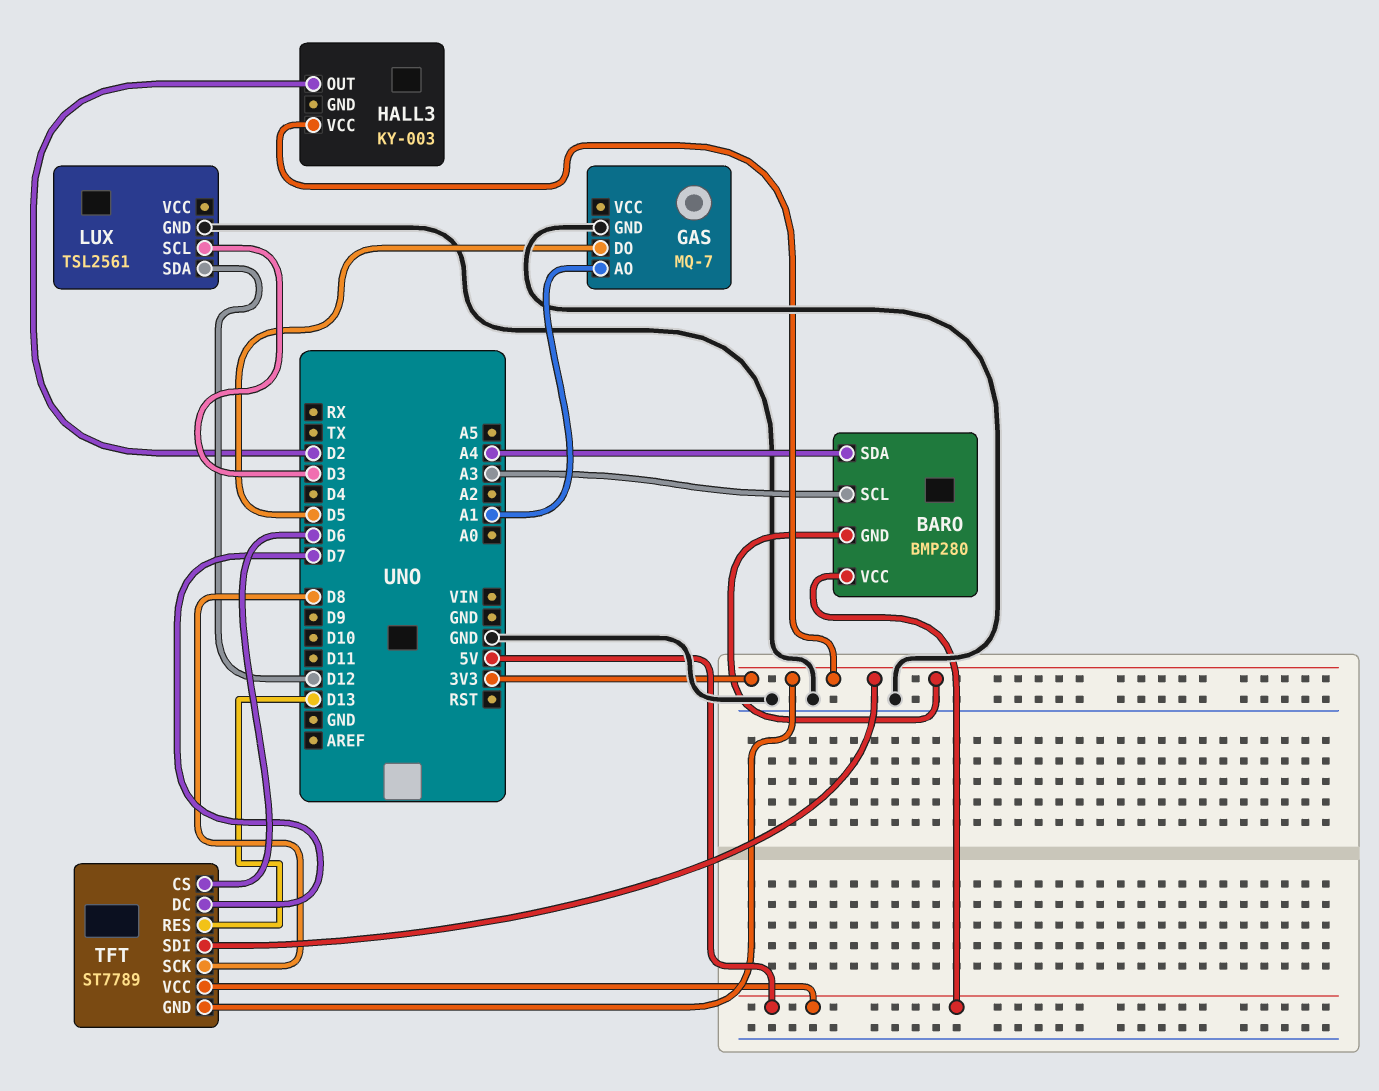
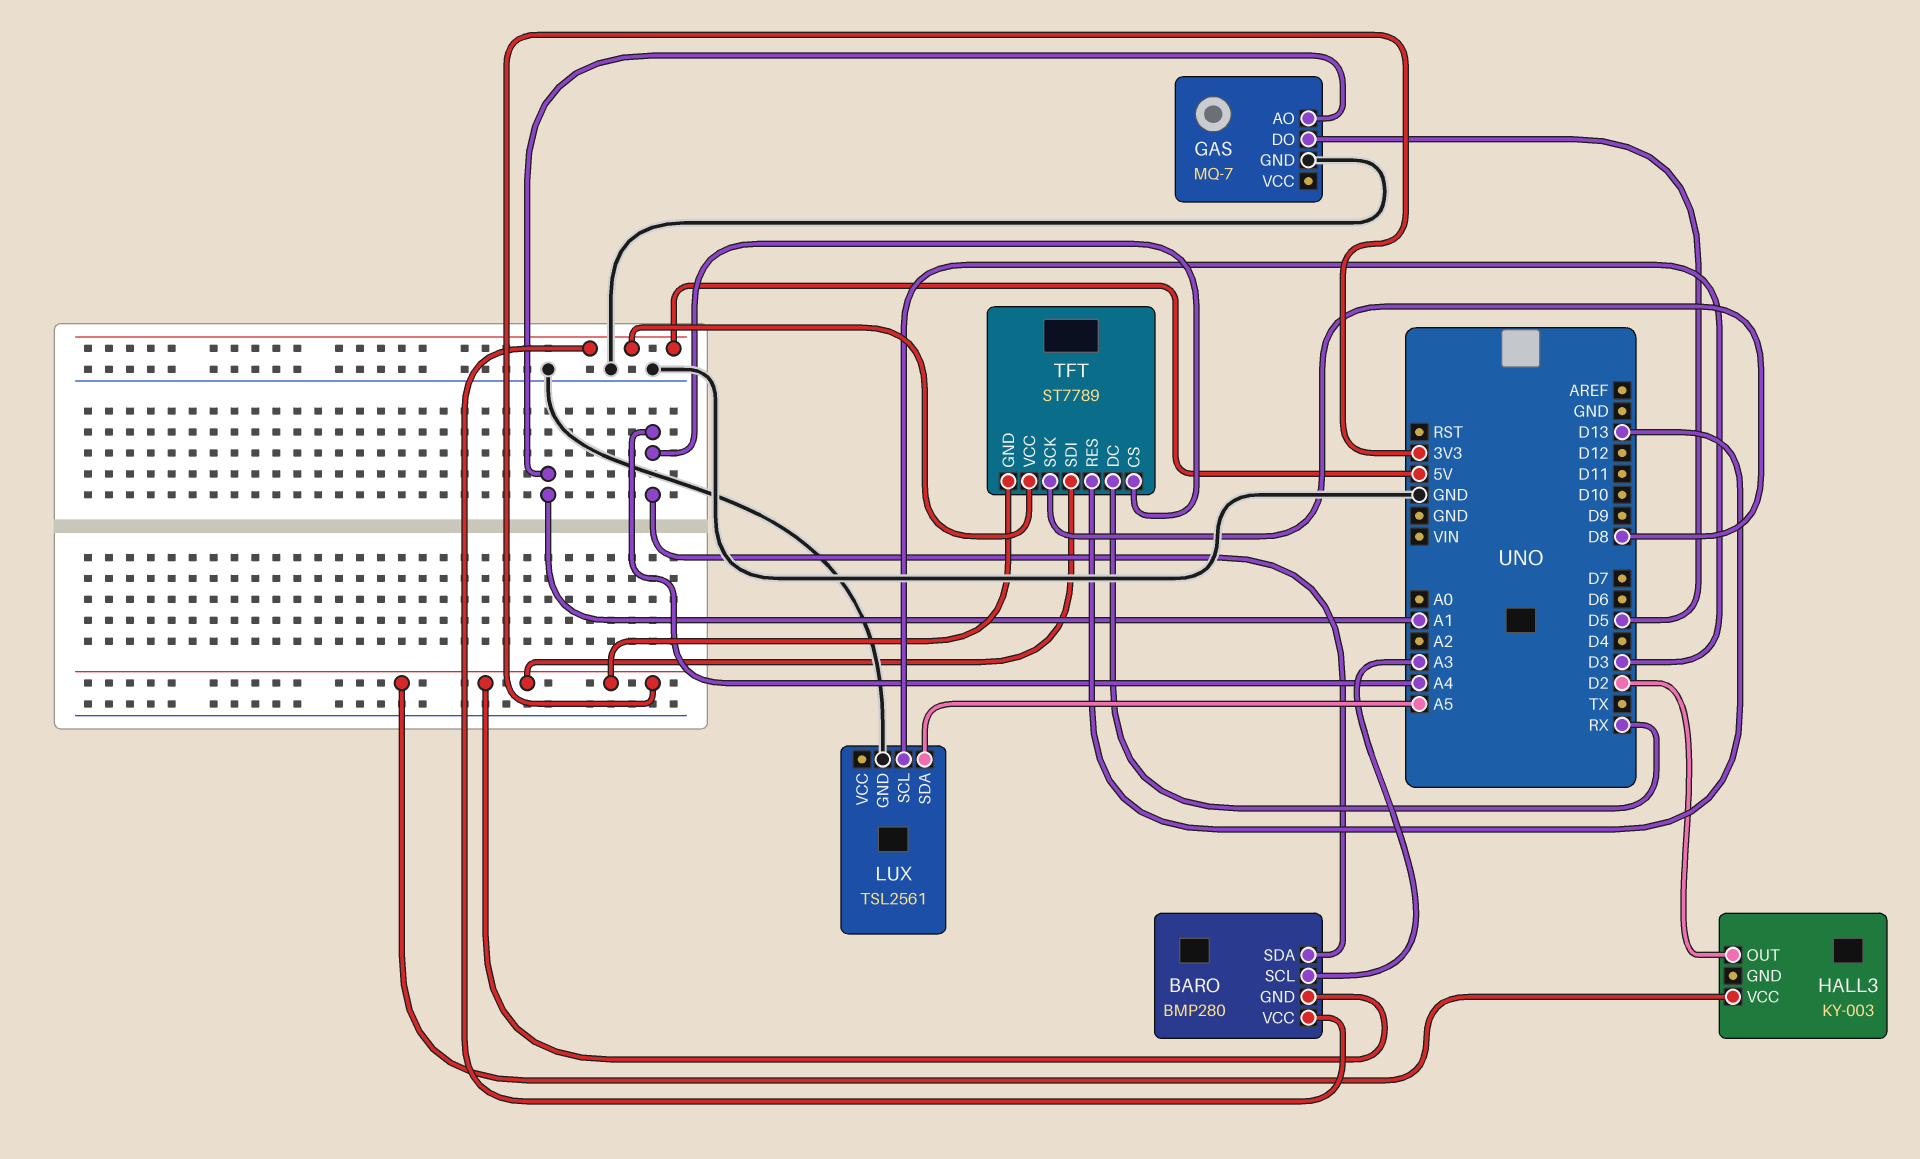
LUX pin SDA: D12 -> A5
TFT pin CS: D6 -> A4
TFT pin DC: D7 -> RX

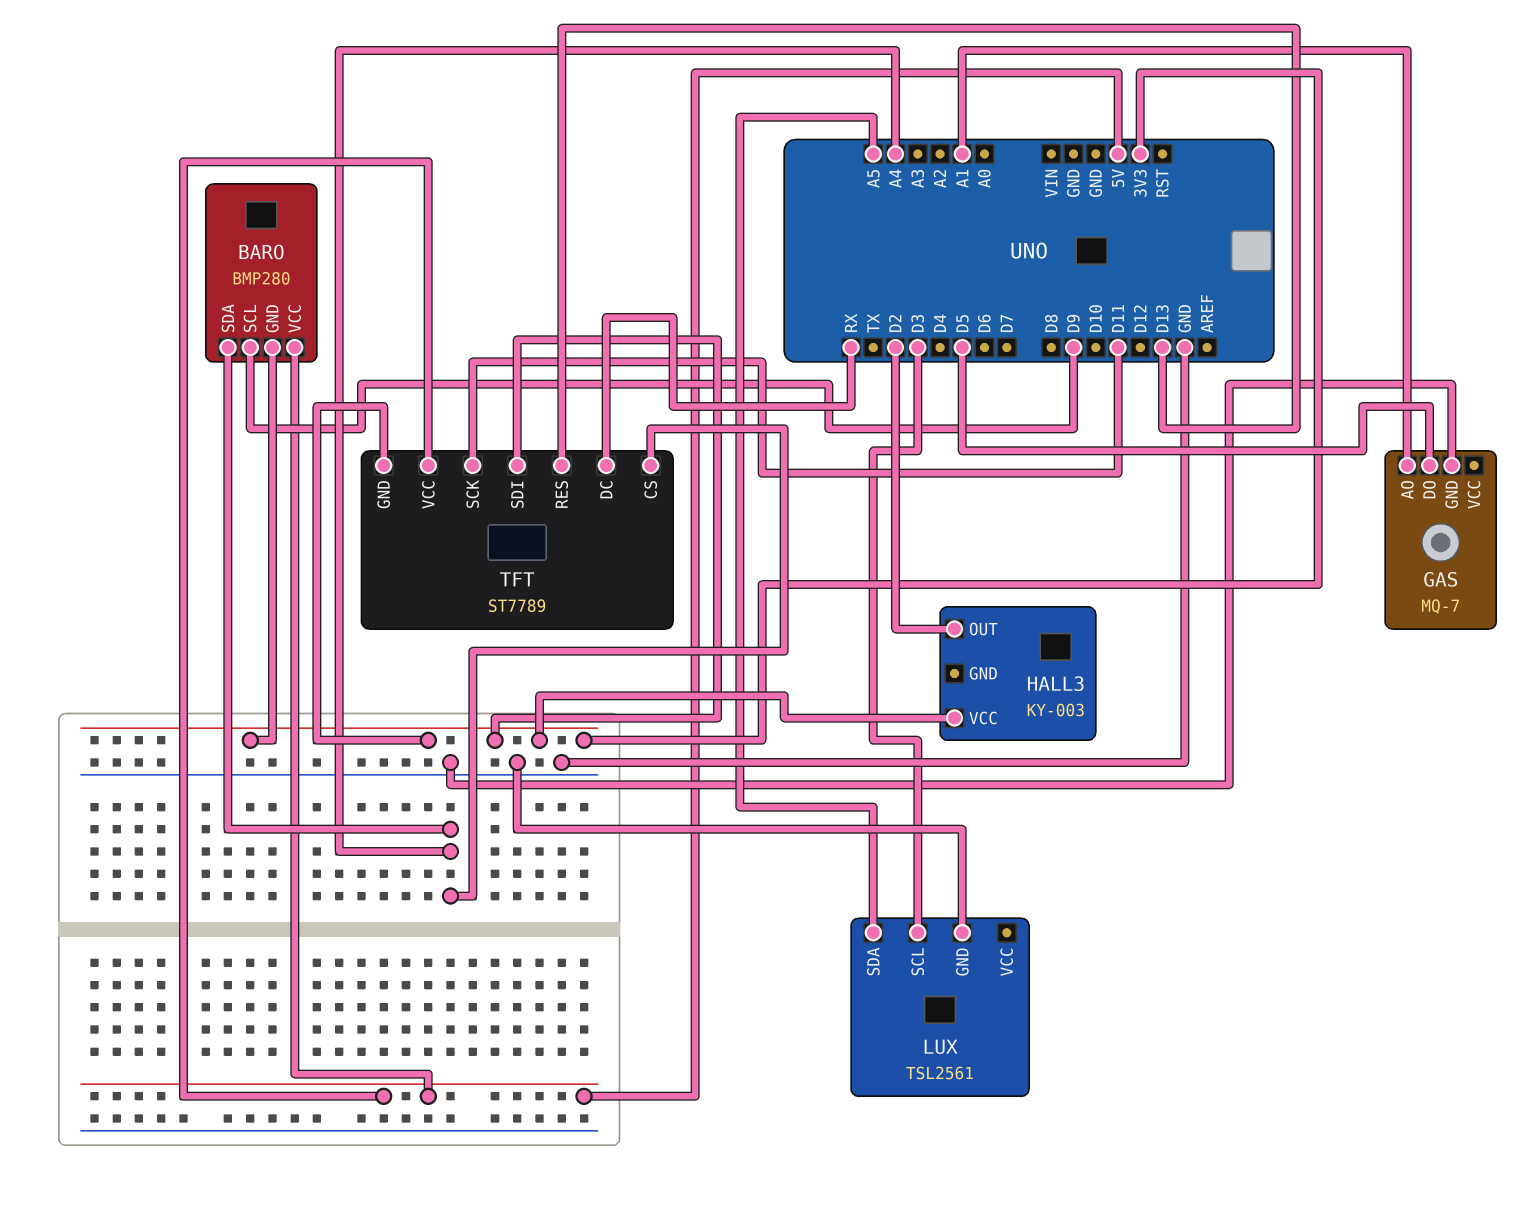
BARO pin SCL: A3 -> D9
TFT pin SCK: D8 -> D11

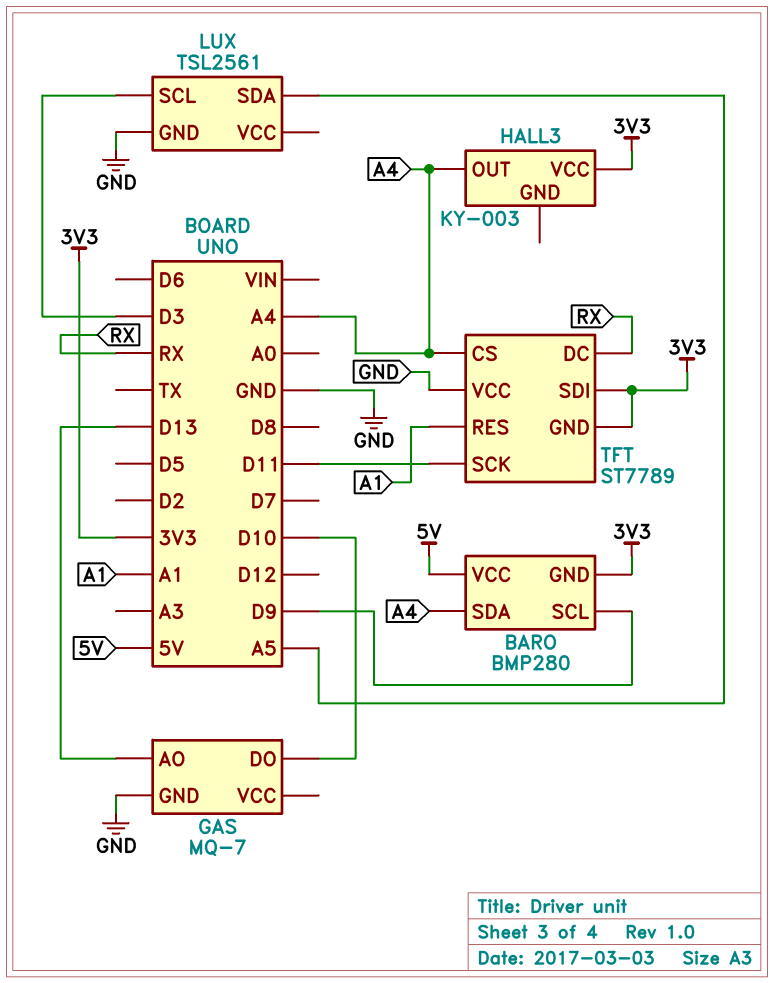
GAS pin AO: A1 -> D13
GAS pin DO: D5 -> D10
HALL3 pin OUT: D2 -> A4
TFT pin RES: D13 -> A1
TFT pin VCC: 5V -> GND

